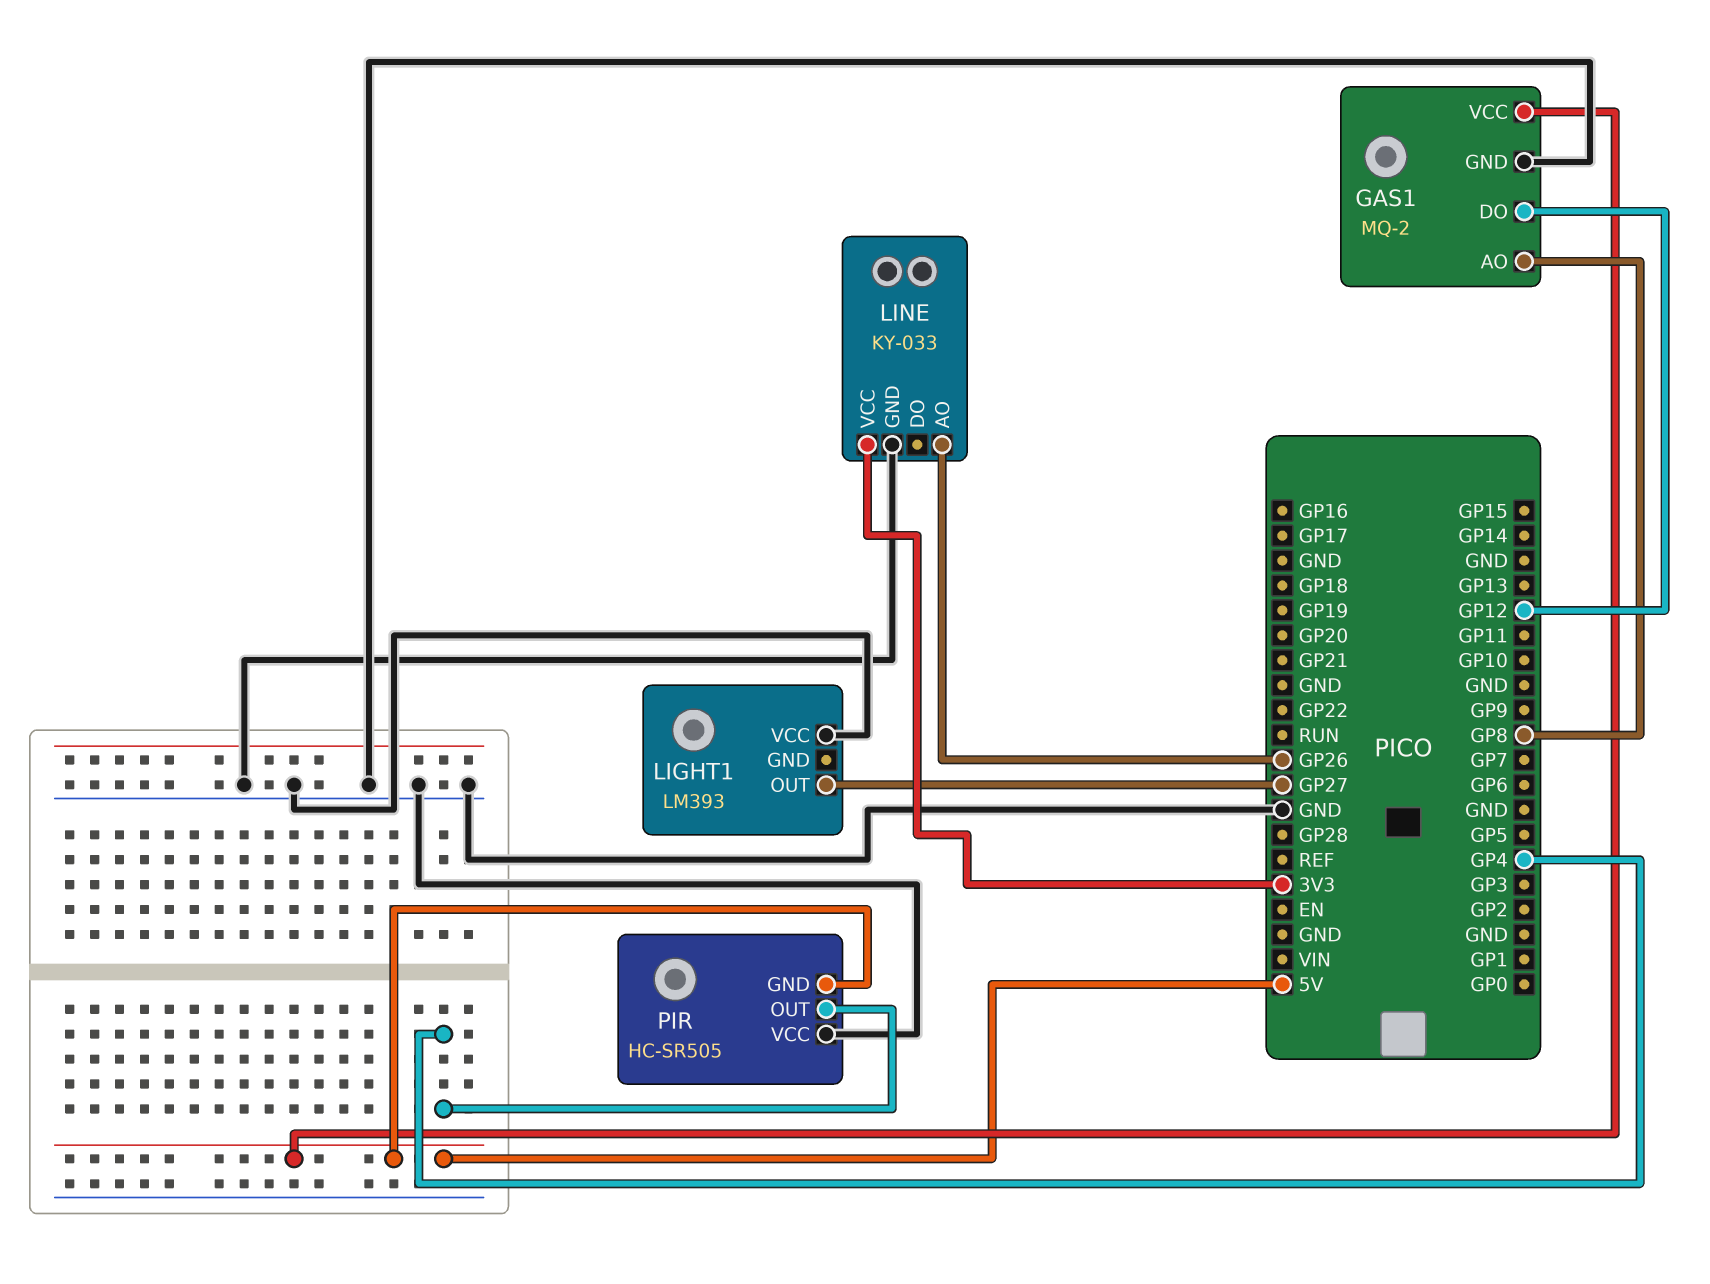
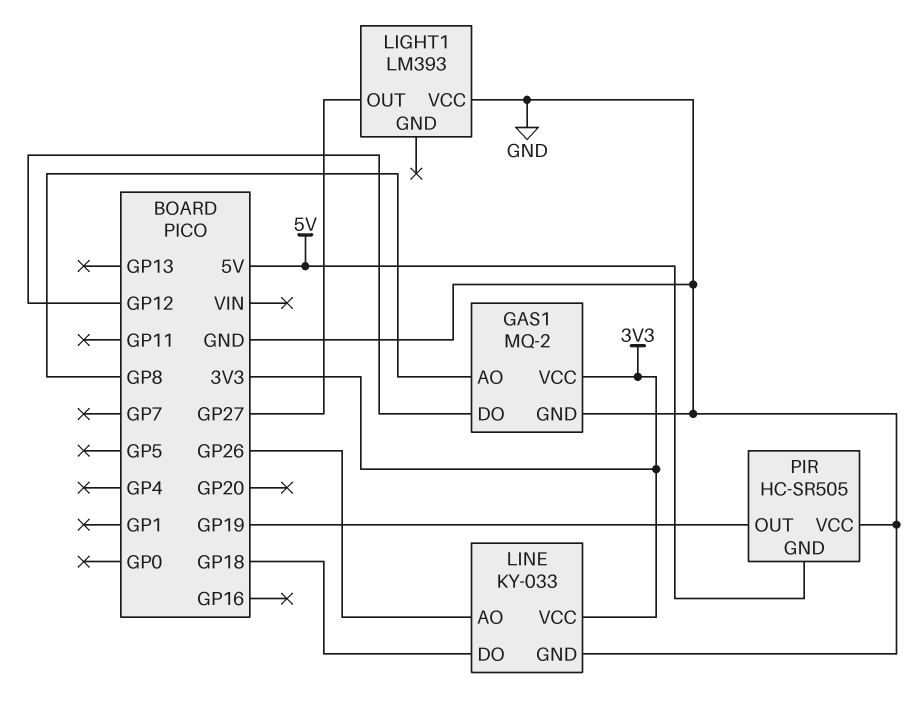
GAS1 pin VCC: 5V -> 3V3
LINE pin DO: none -> GP18
PIR pin OUT: GP4 -> GP19

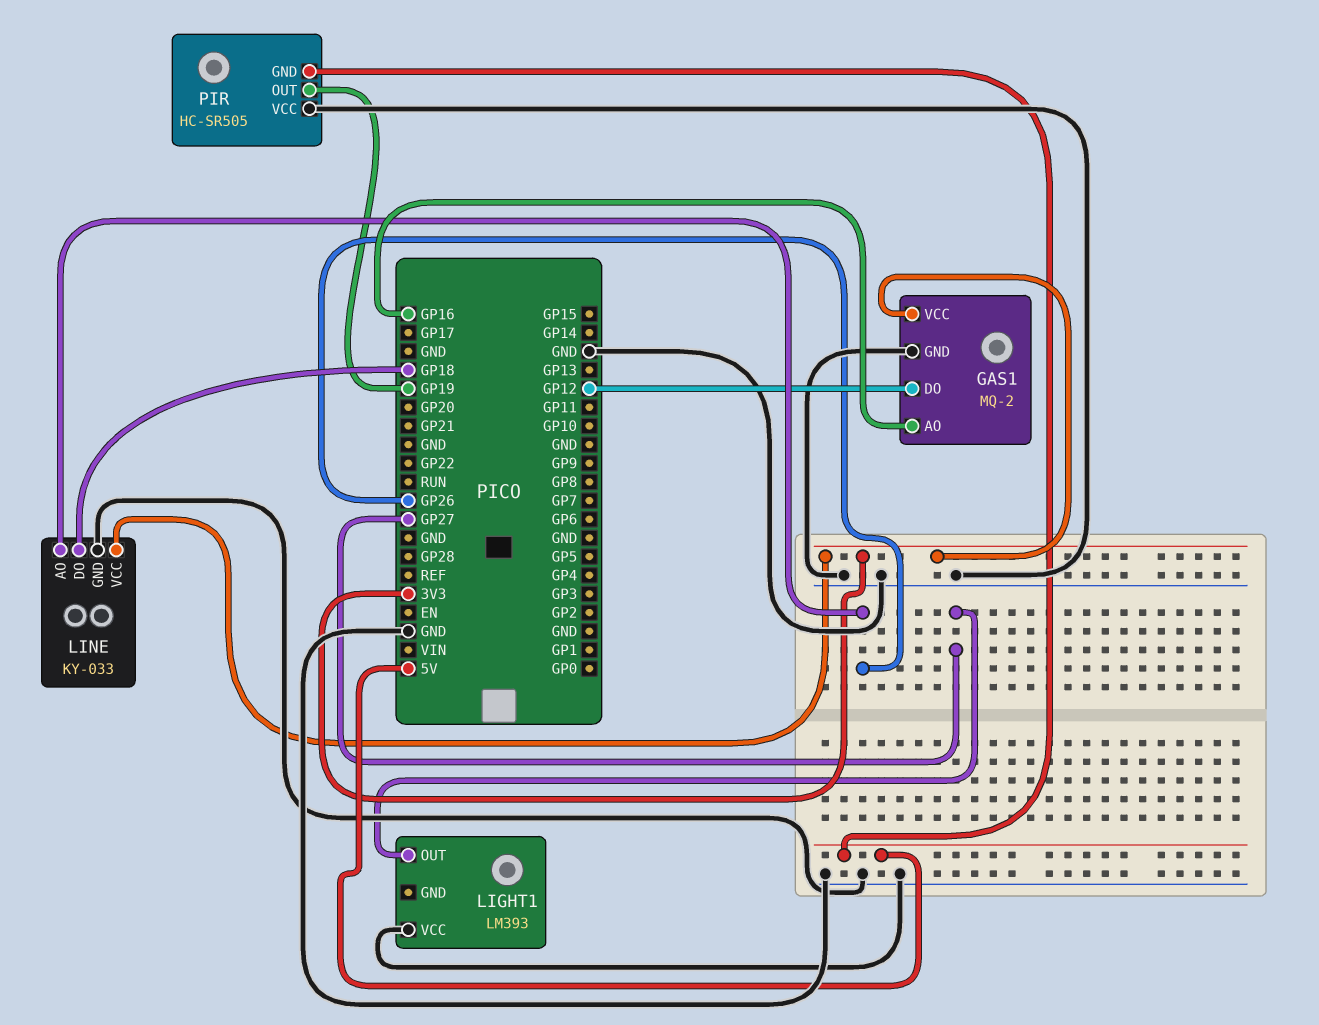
GAS1 pin AO: GP8 -> GP16

